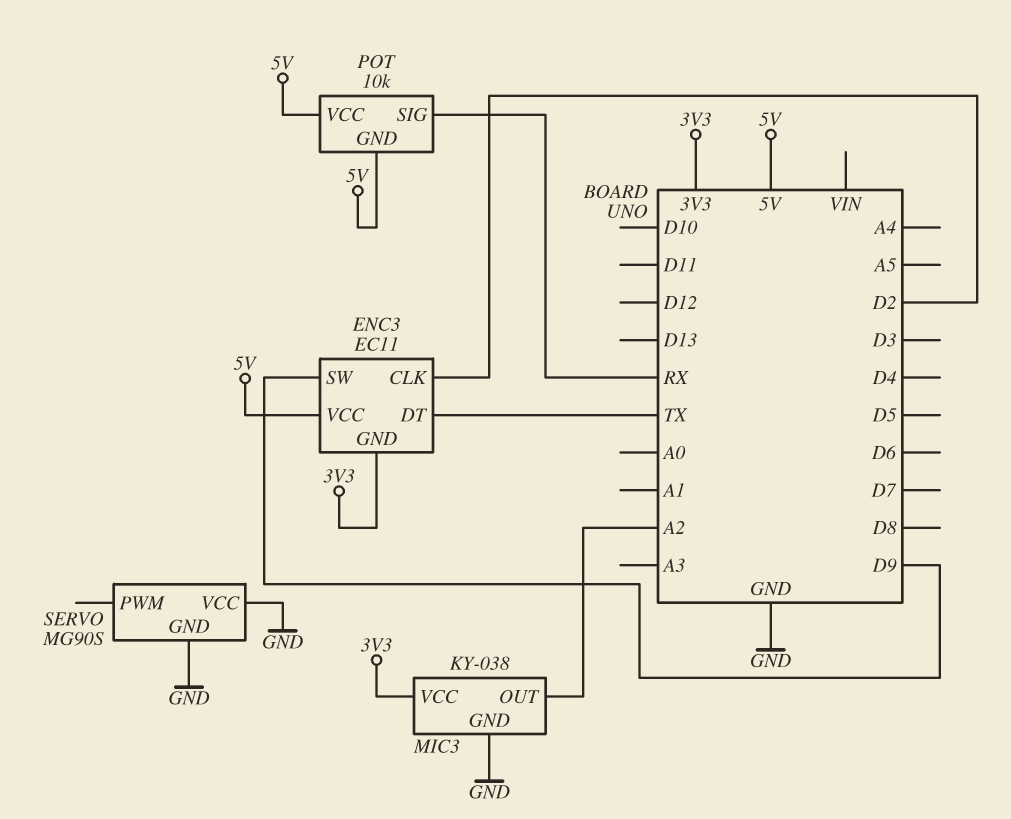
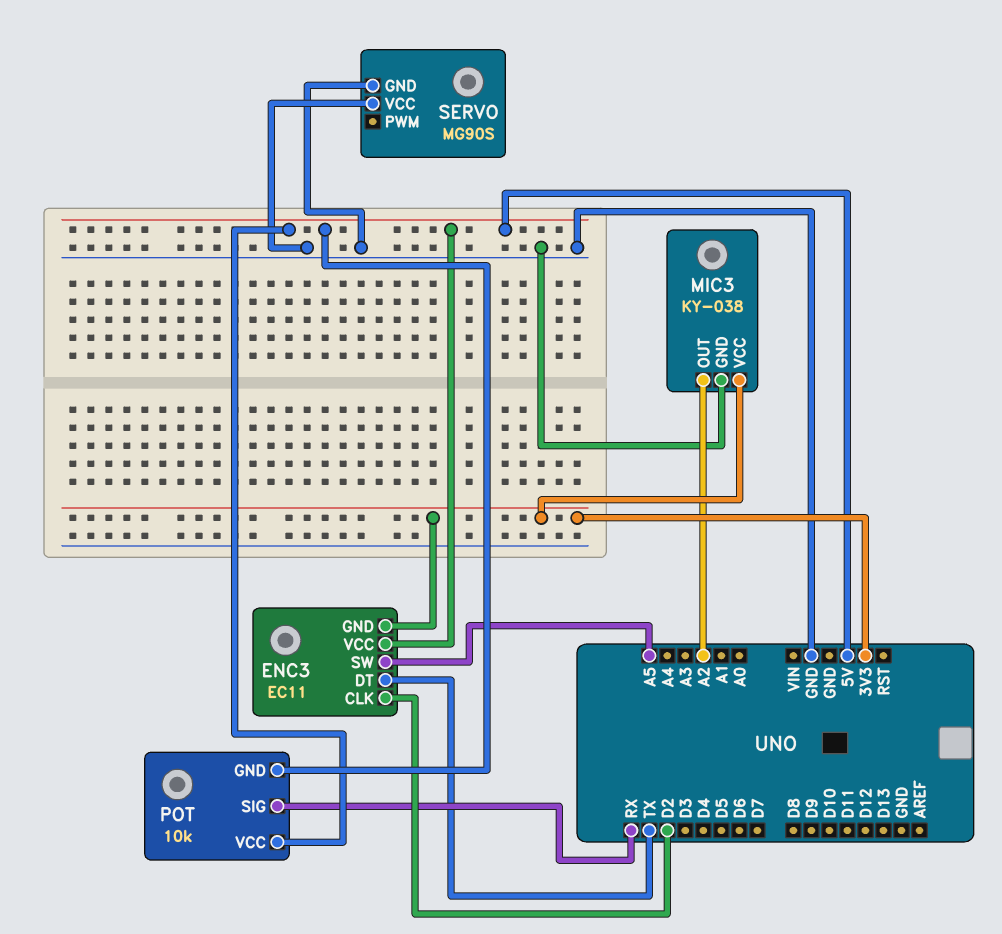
ENC3 pin SW: D9 -> A5

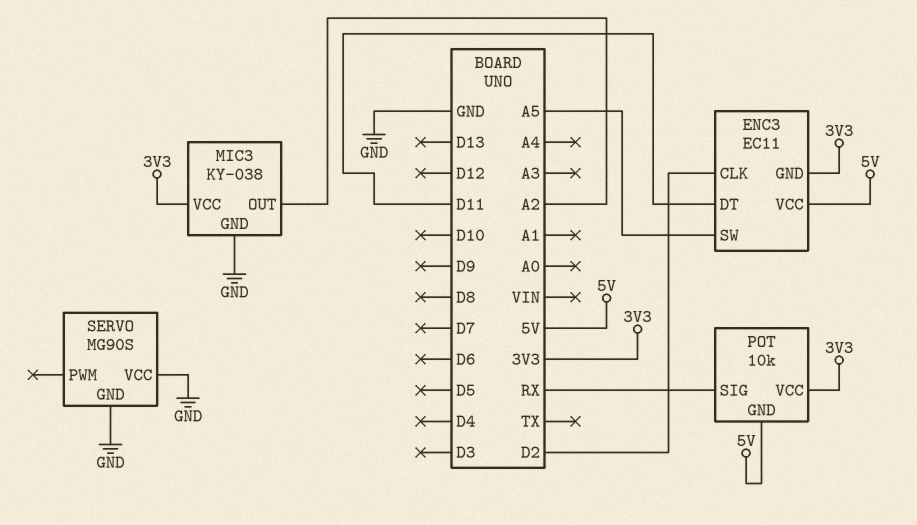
ENC3 pin DT: TX -> D11
POT pin VCC: 5V -> 3V3

